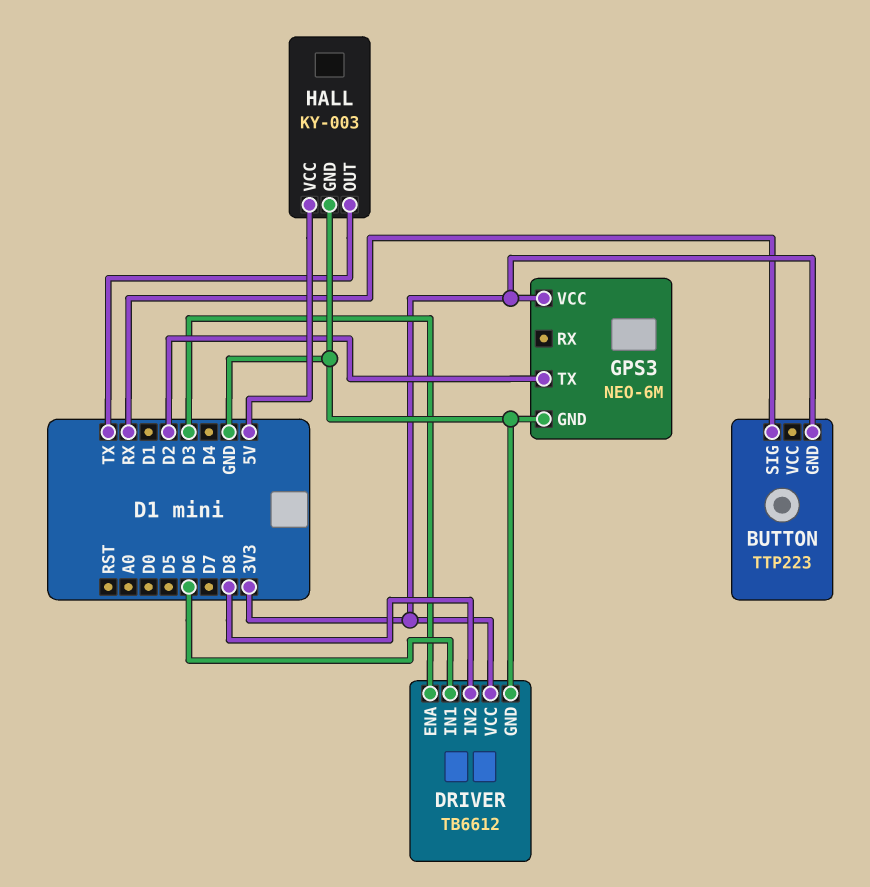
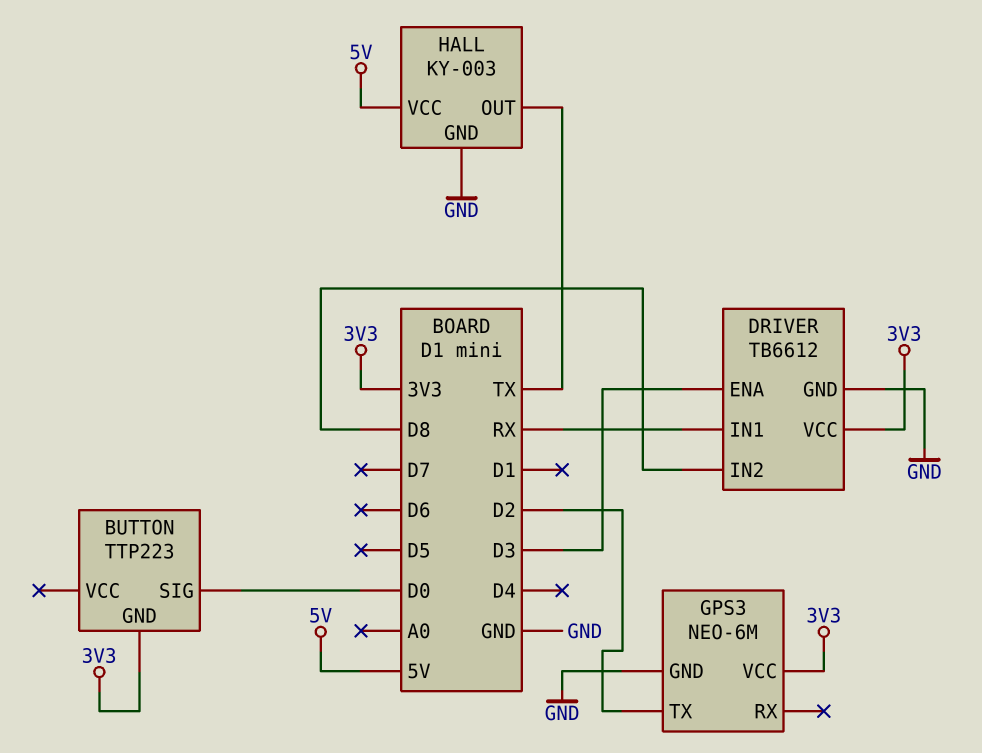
BUTTON pin SIG: RX -> D0
DRIVER pin IN1: D6 -> RX

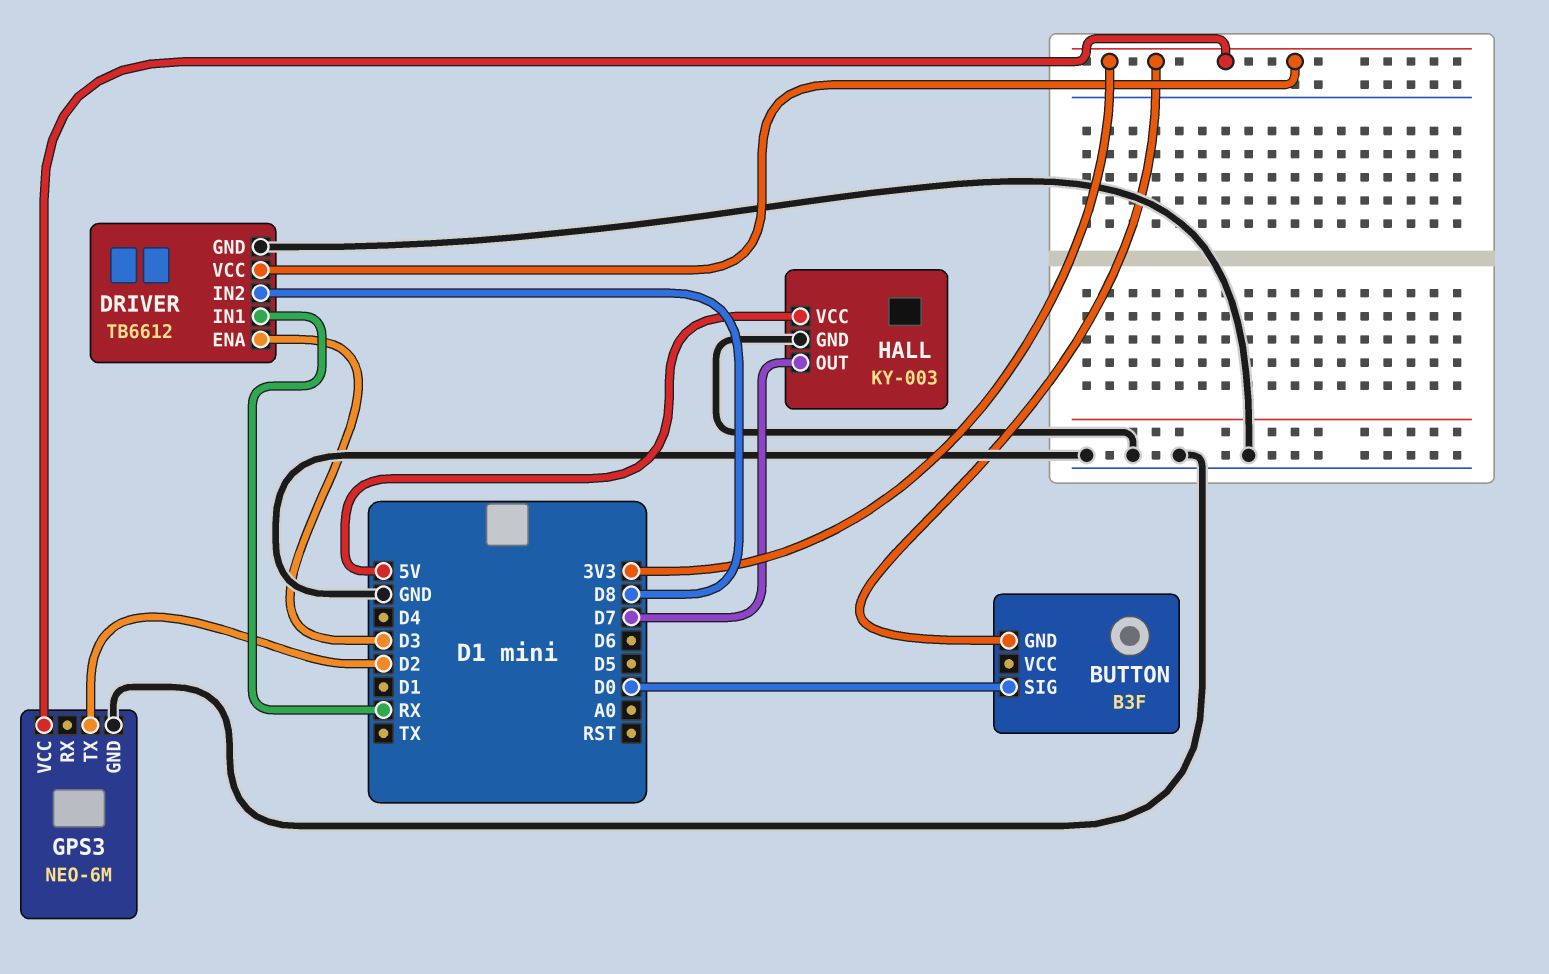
BUTTON: TTP223 -> B3F
HALL pin OUT: TX -> D7

